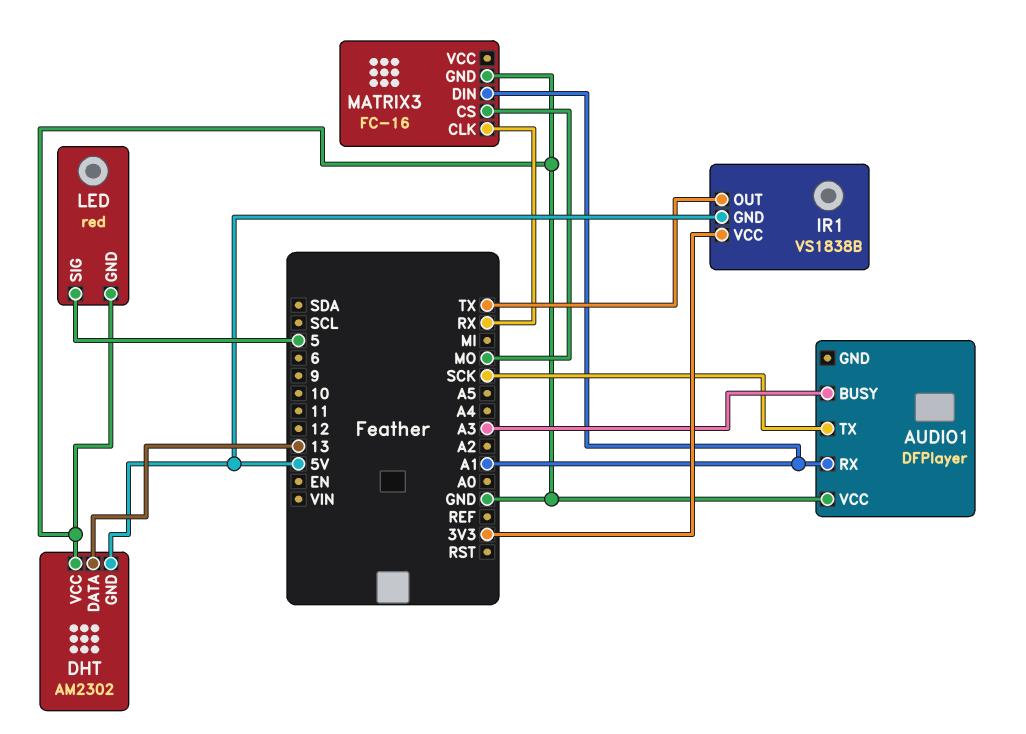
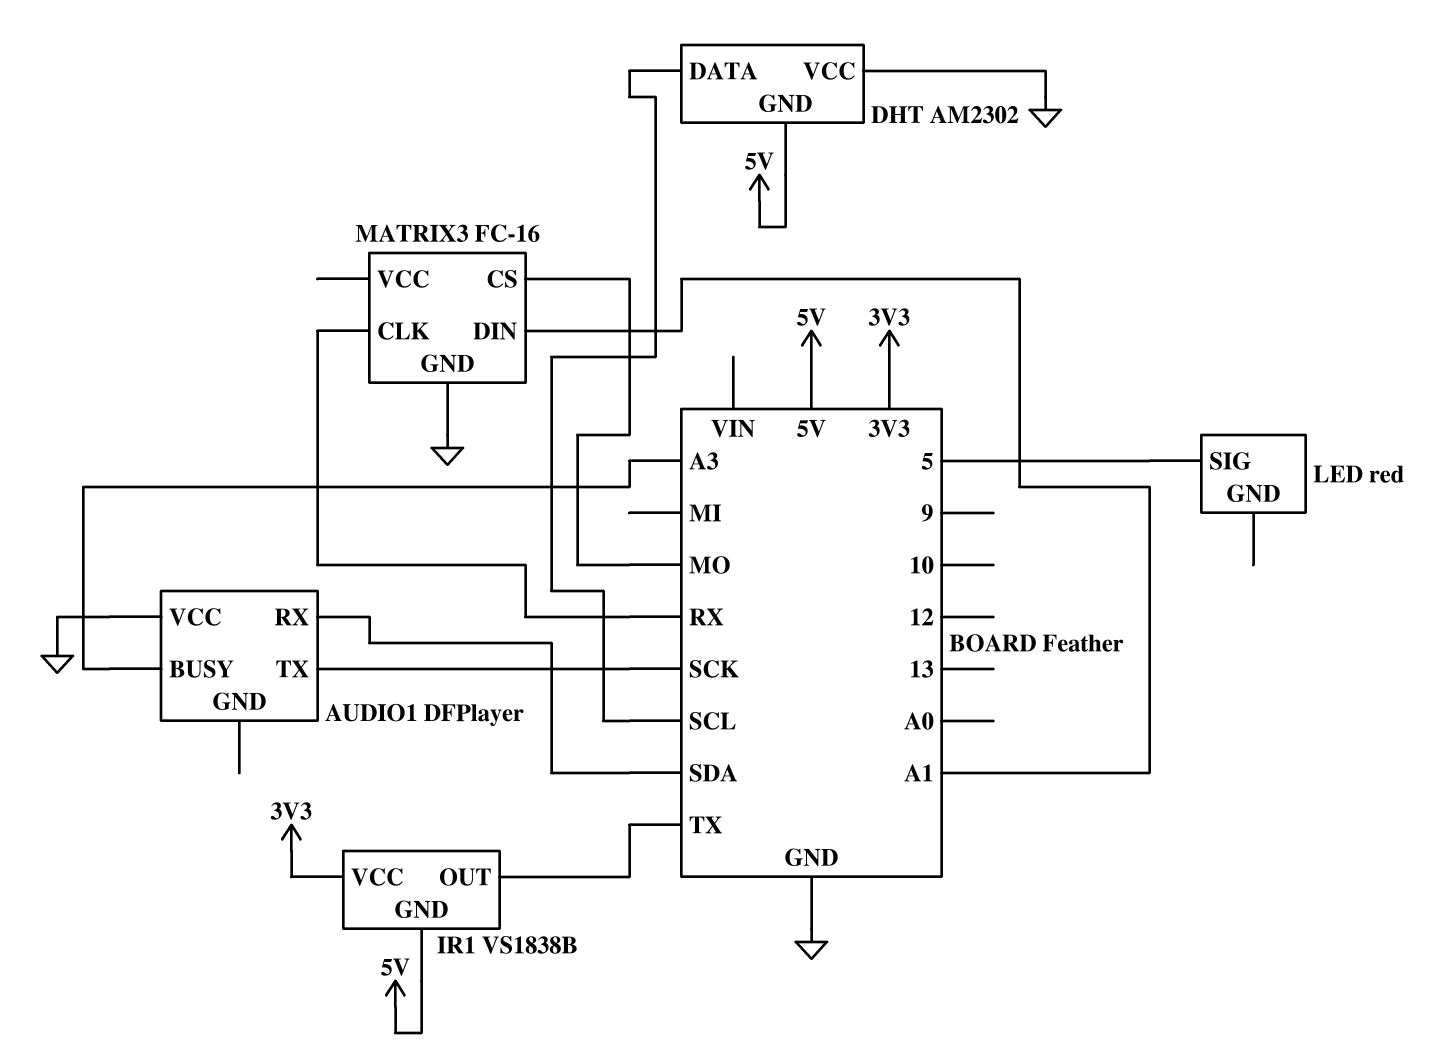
AUDIO1 pin RX: A1 -> SDA
DHT pin DATA: 13 -> SCL
LED pin GND: GND -> none

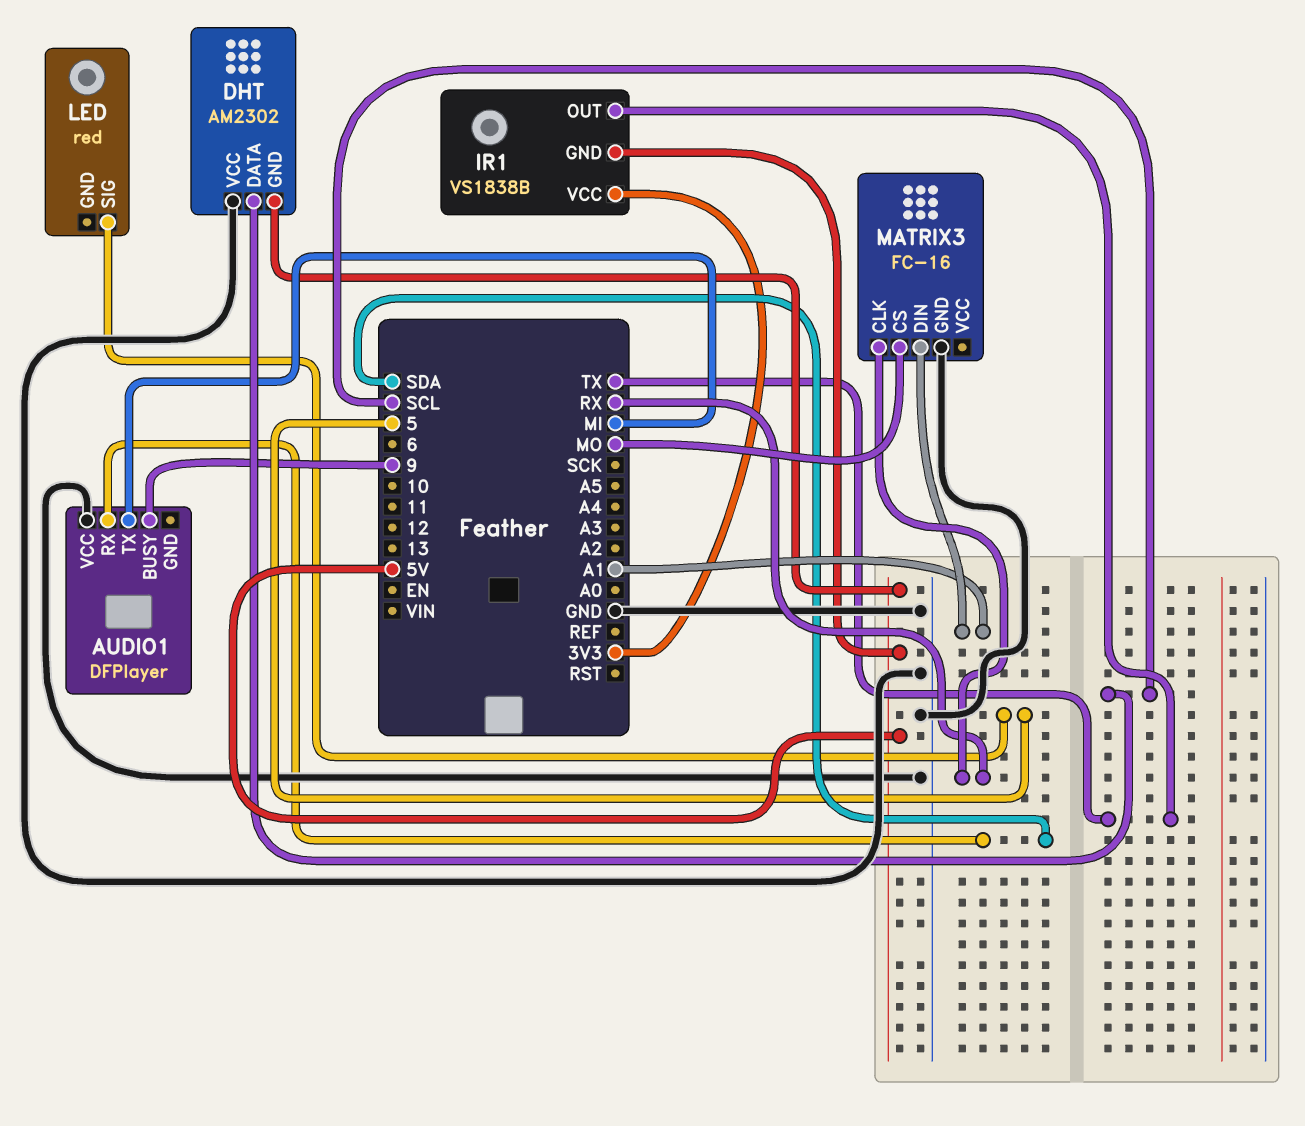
AUDIO1 pin BUSY: A3 -> 9
AUDIO1 pin TX: SCK -> MI

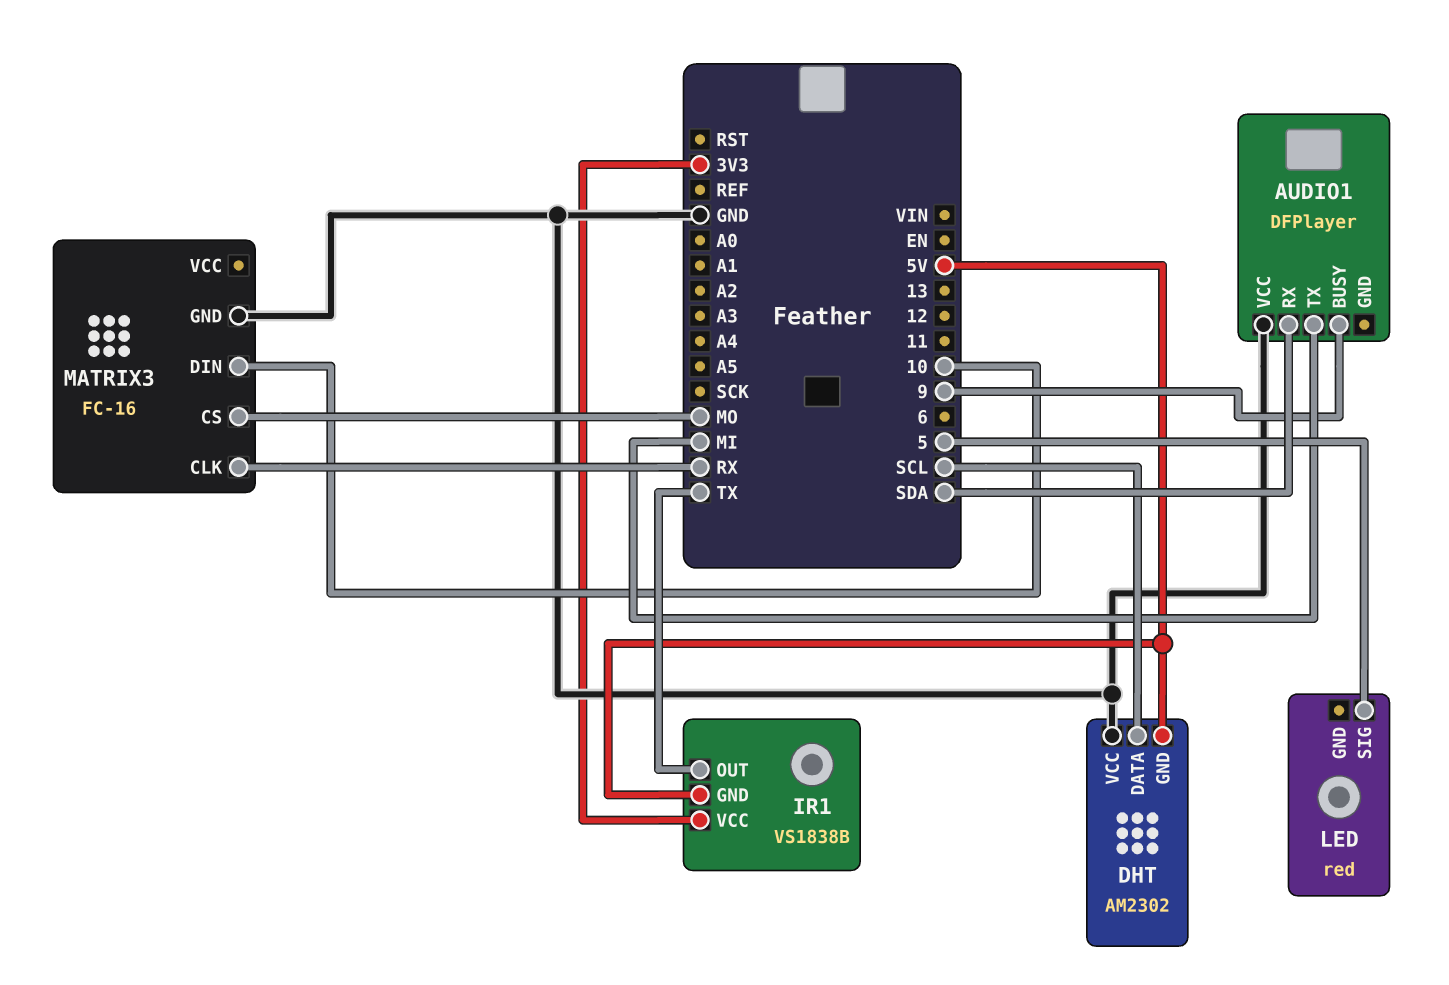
MATRIX3 pin DIN: A1 -> 10

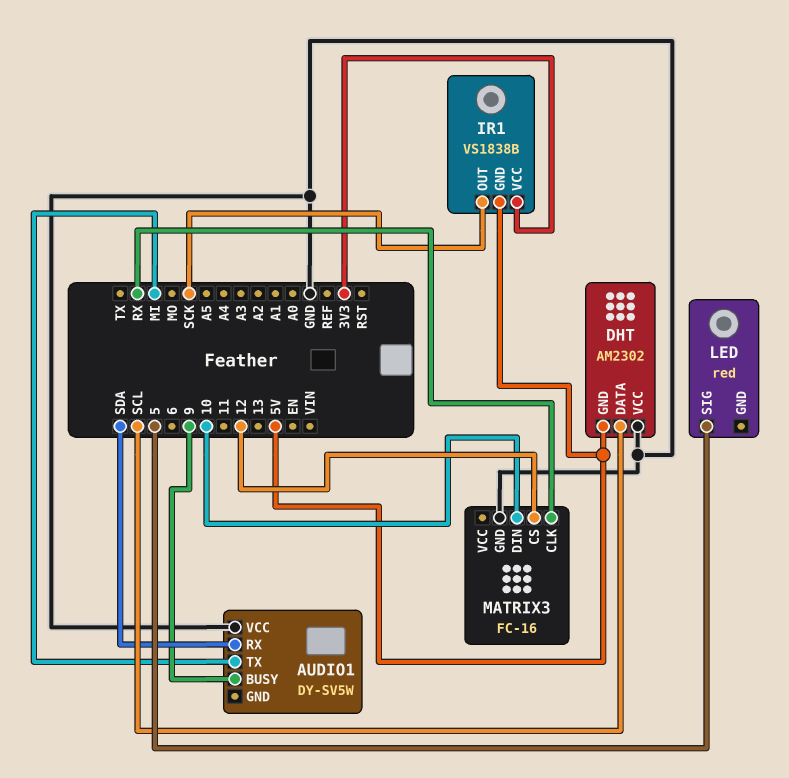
AUDIO1: DFPlayer -> DY-SV5W
IR1 pin OUT: TX -> SCK
MATRIX3 pin CS: MO -> 12

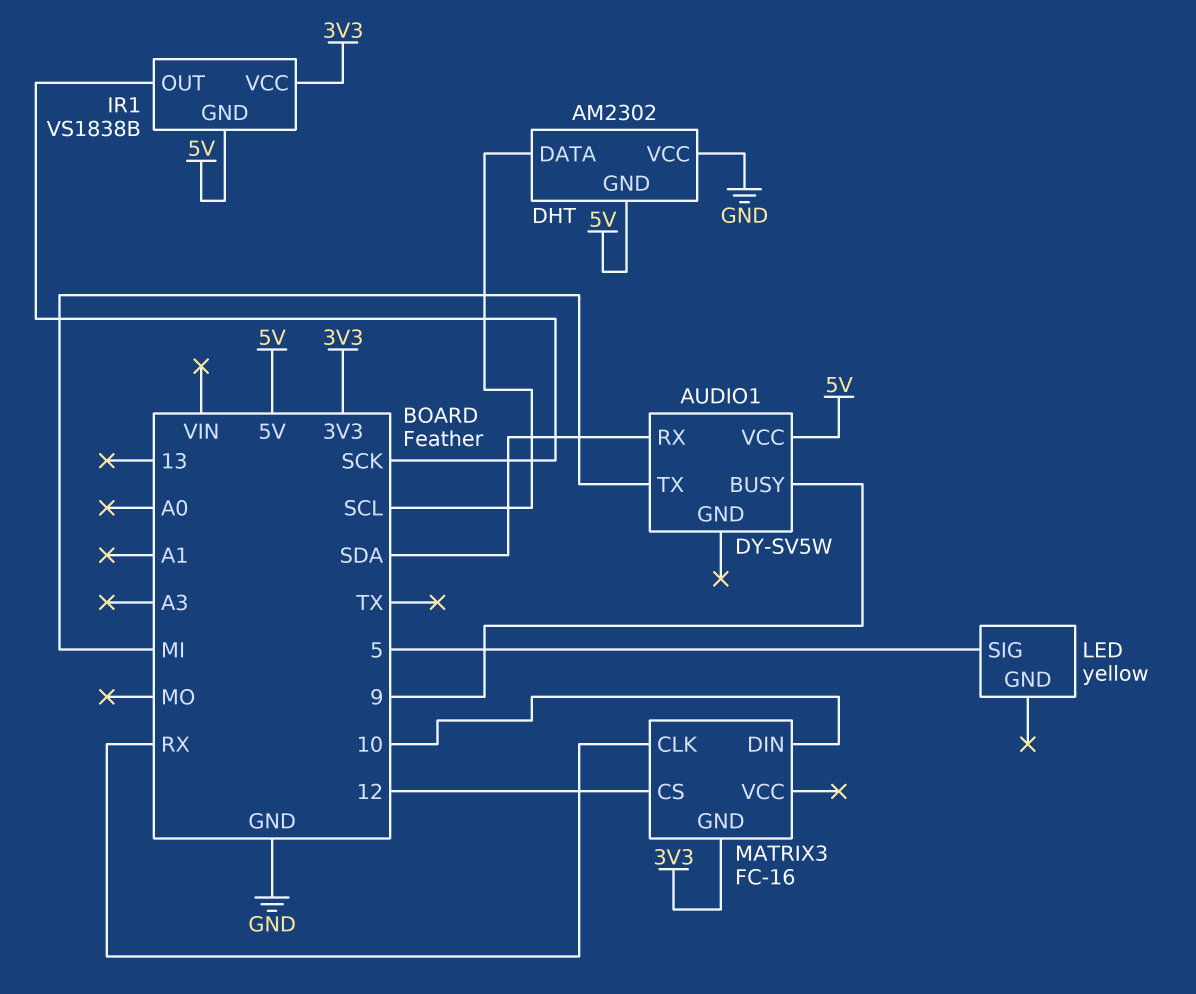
AUDIO1 pin VCC: GND -> 5V
LED: red -> yellow
MATRIX3 pin GND: GND -> 3V3

